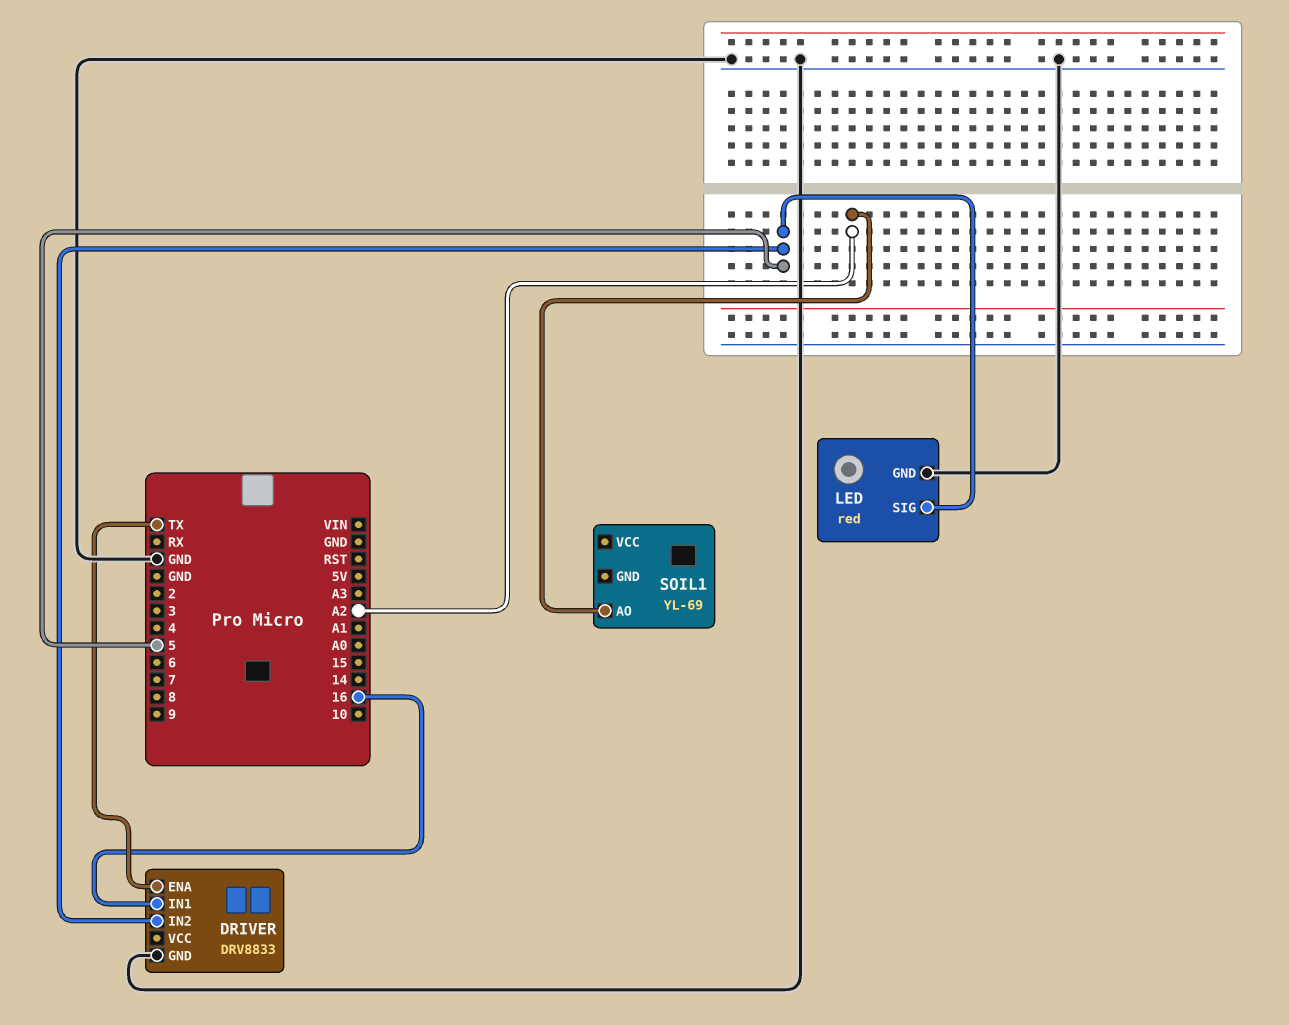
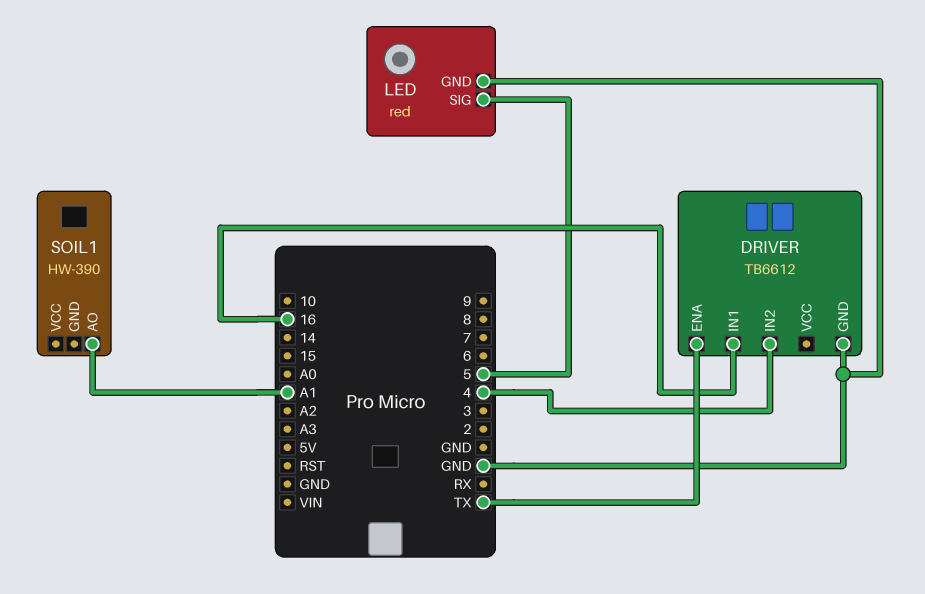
DRIVER: DRV8833 -> TB6612
DRIVER pin IN2: 5 -> 4
SOIL1: YL-69 -> HW-390
SOIL1 pin AO: A2 -> A1

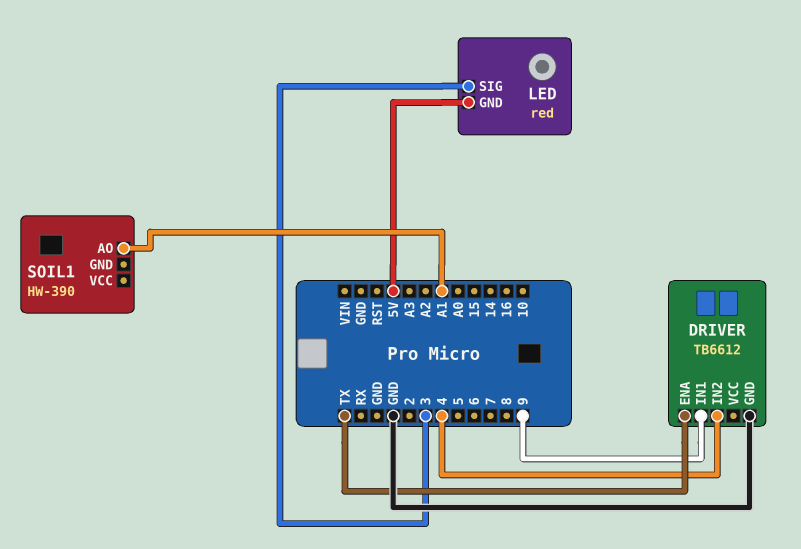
DRIVER pin IN1: 16 -> 9
LED pin GND: GND -> 5V
LED pin SIG: 5 -> 3

